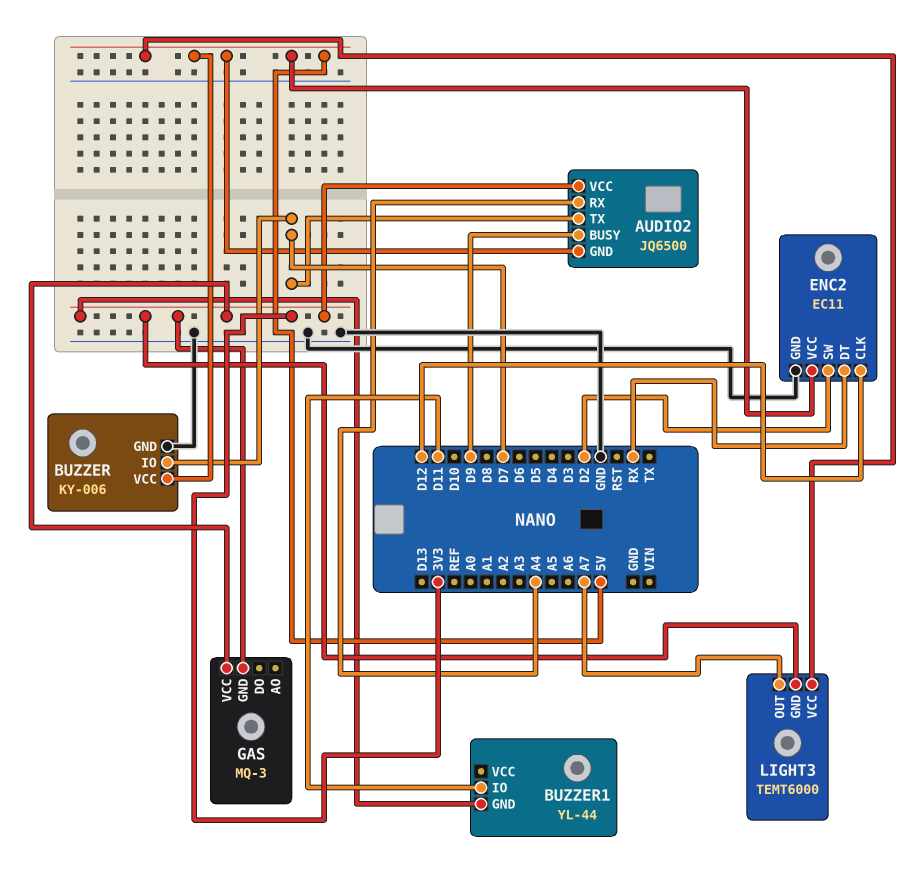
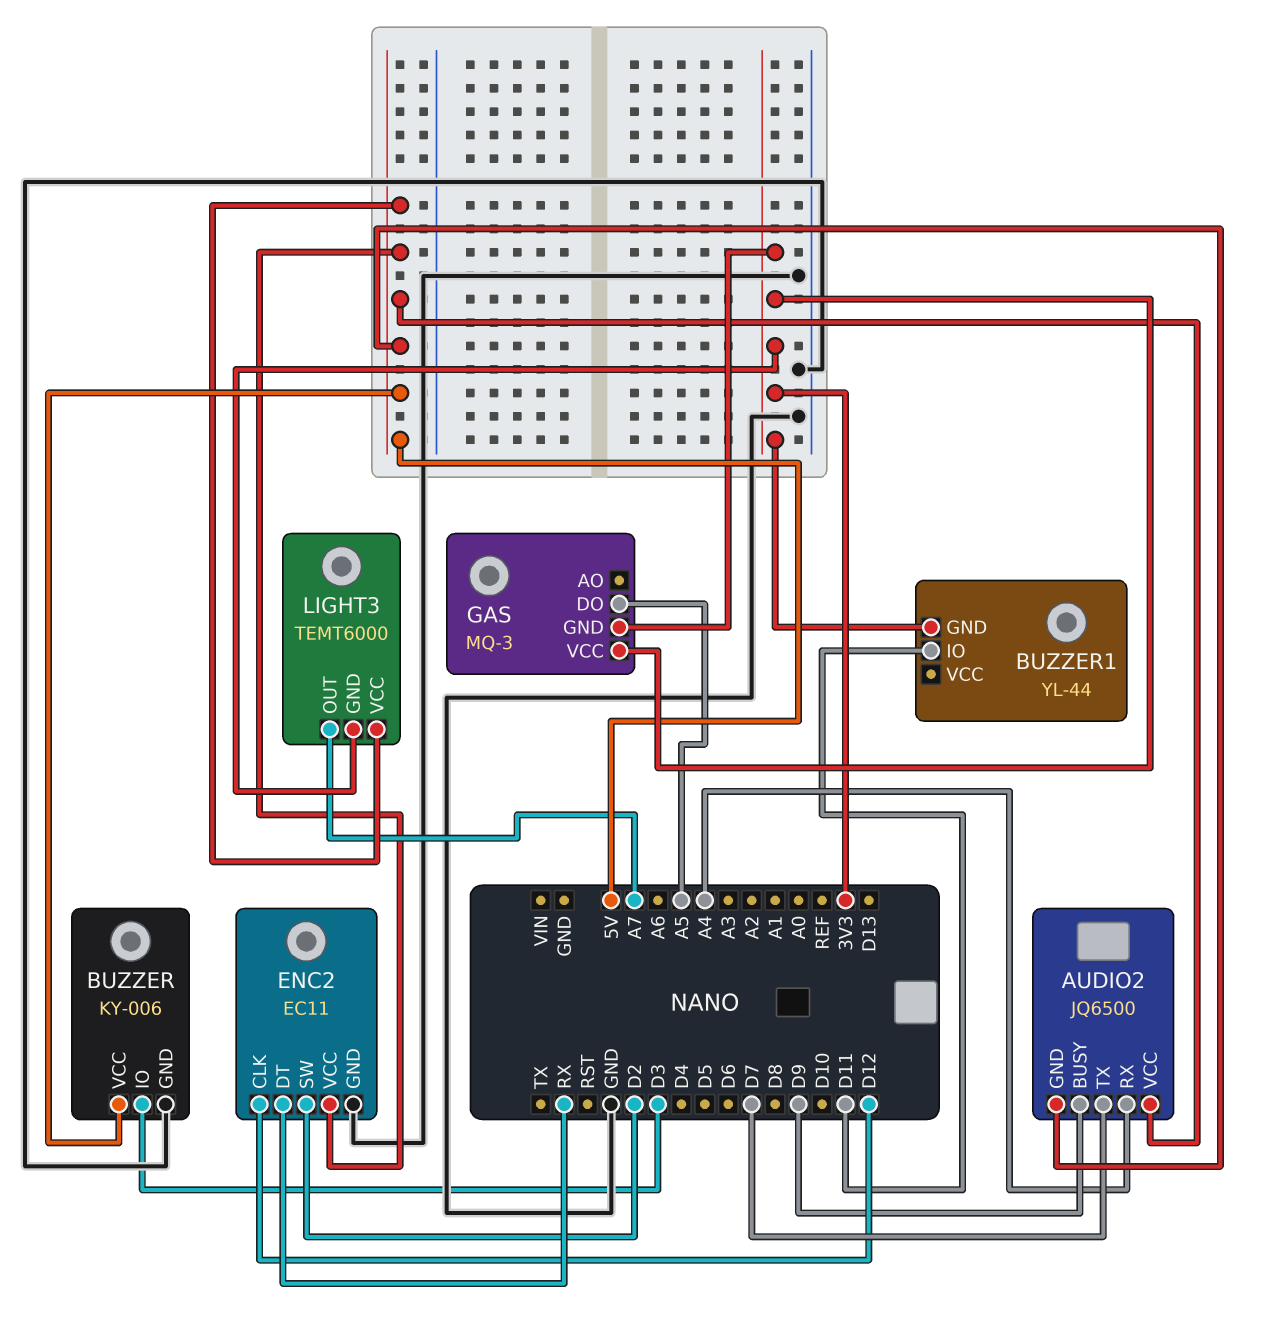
AUDIO2 pin VCC: 3V3 -> 5V
BUZZER pin IO: D7 -> D3
GAS pin DO: none -> A5

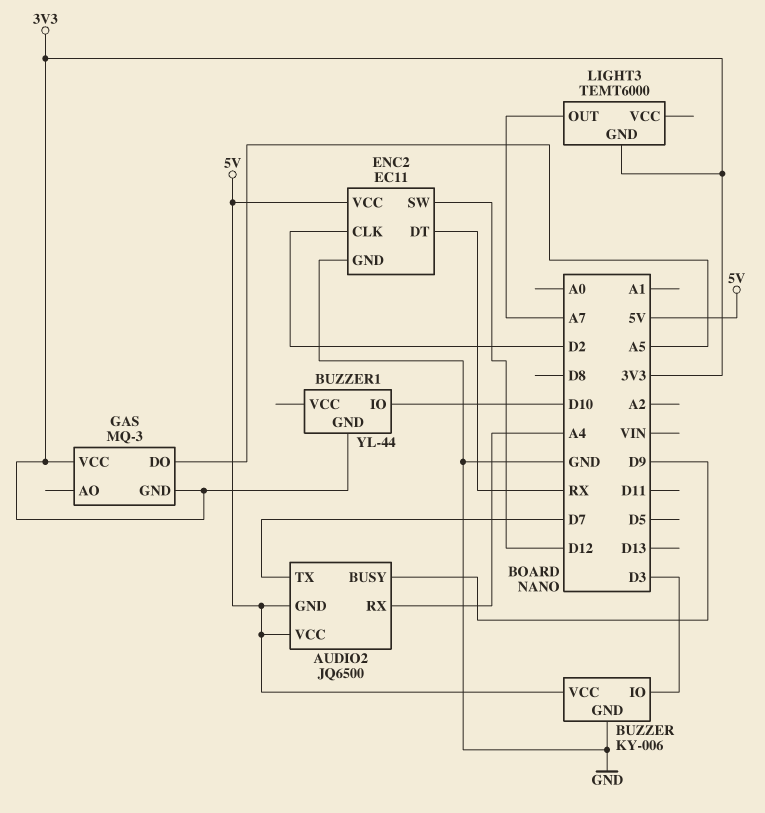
BUZZER1 pin IO: D11 -> D10
ENC2 pin CLK: D12 -> D2
ENC2 pin SW: D2 -> D12
LIGHT3 pin VCC: 5V -> none

